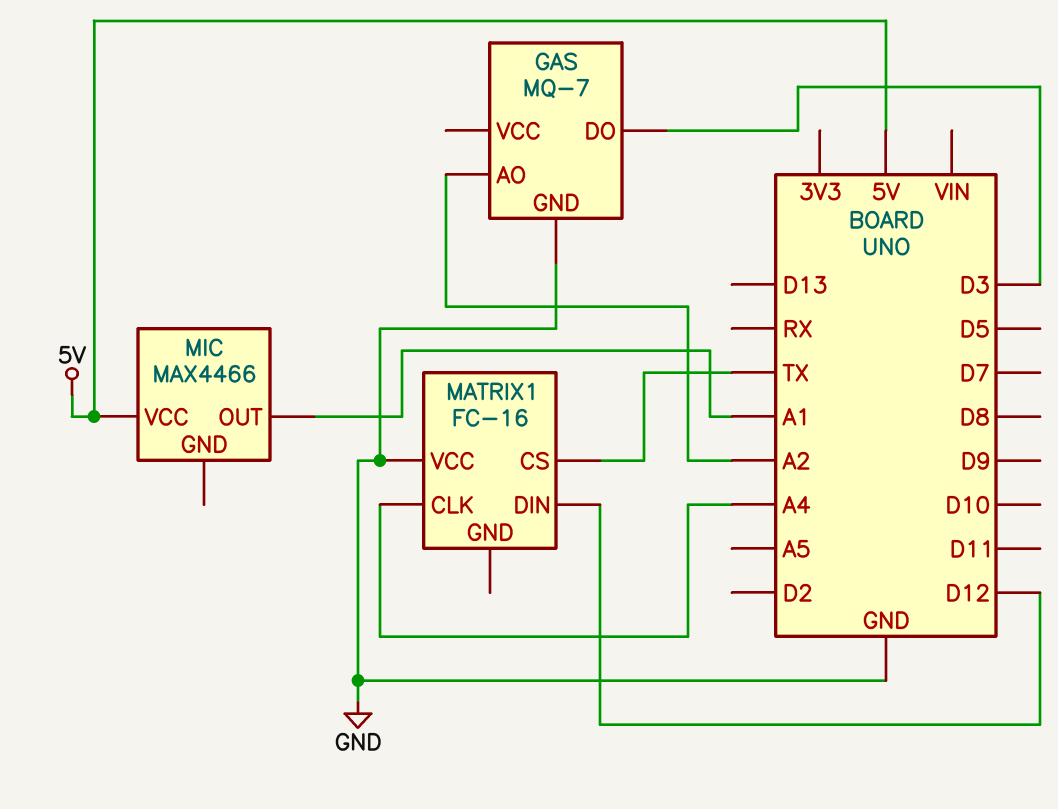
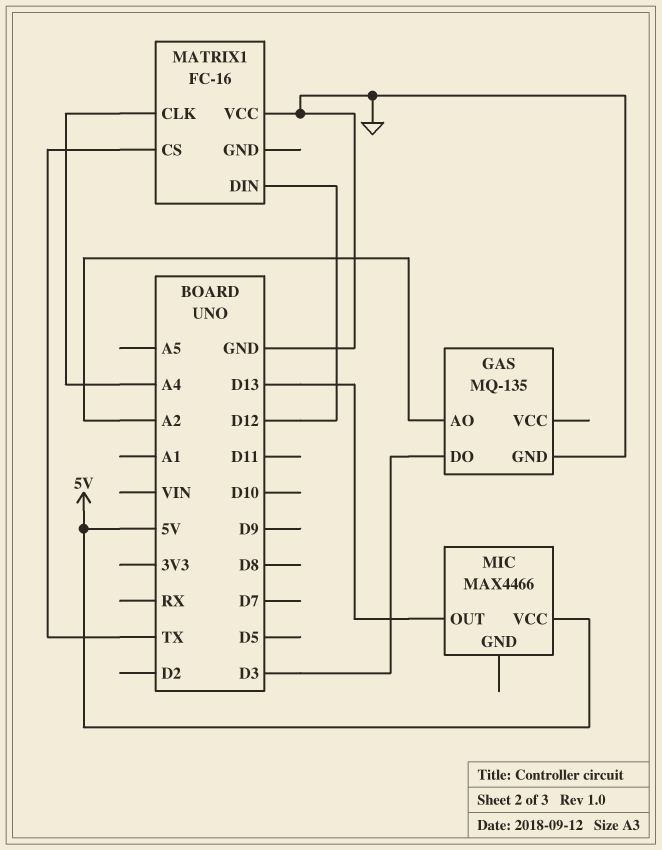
GAS: MQ-7 -> MQ-135
MIC pin OUT: A1 -> D13

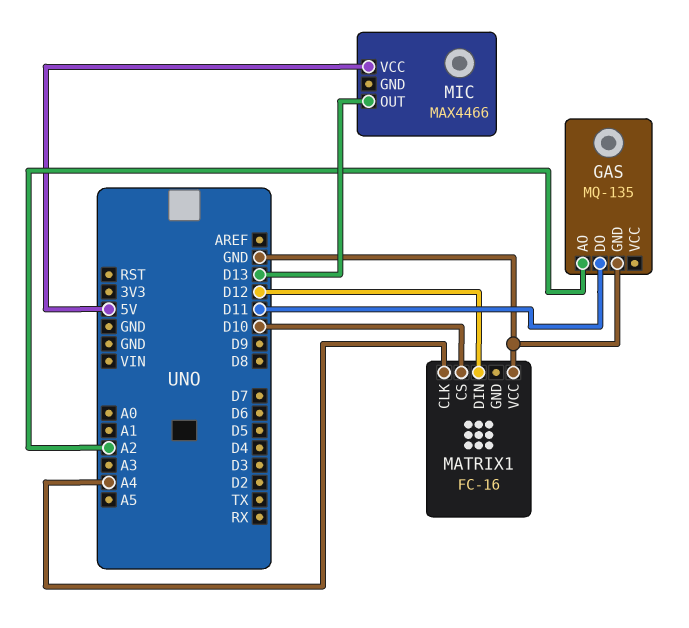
GAS pin DO: D3 -> D11
MATRIX1 pin CS: TX -> D10

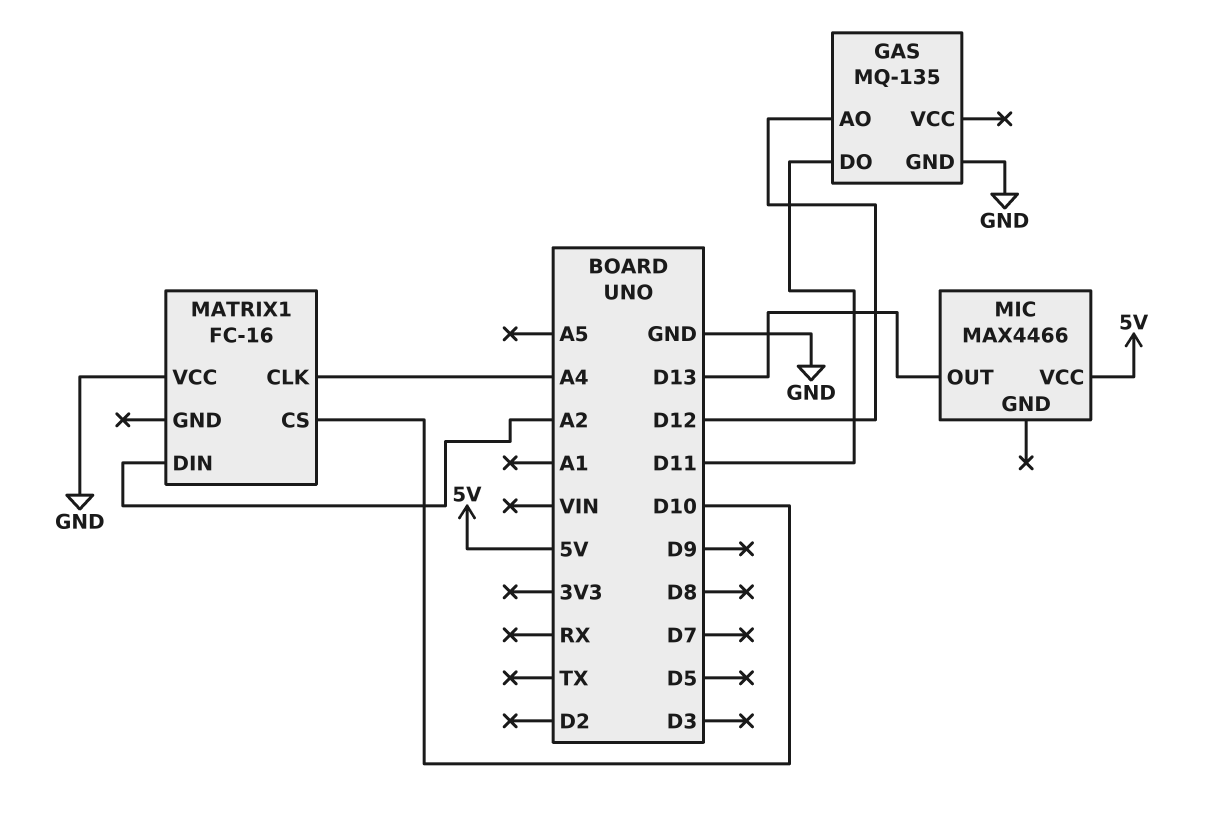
GAS pin AO: A2 -> D12
MATRIX1 pin DIN: D12 -> A2

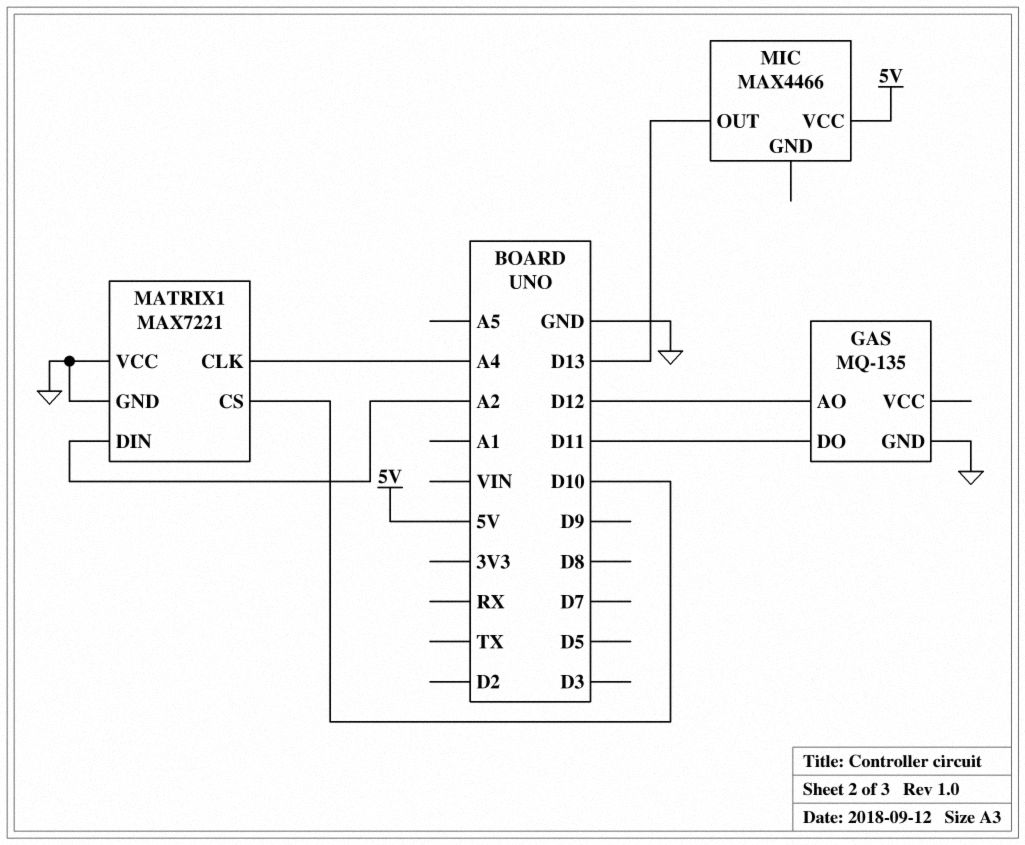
MATRIX1: FC-16 -> MAX7221
MATRIX1 pin GND: none -> GND

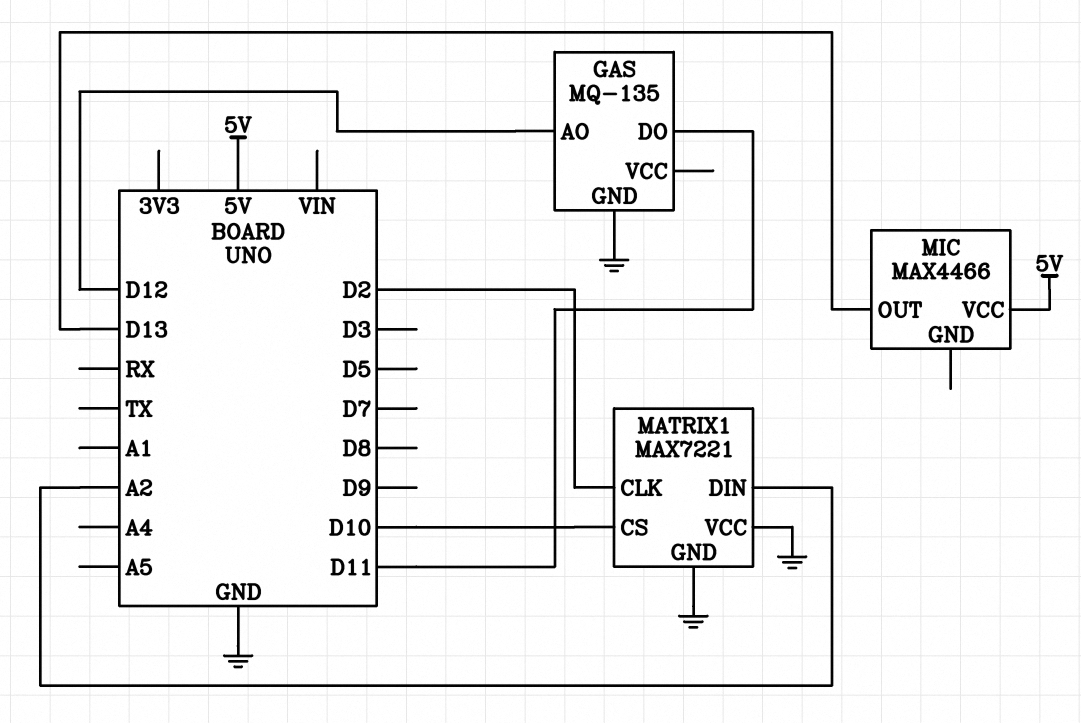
MATRIX1 pin CLK: A4 -> D2

